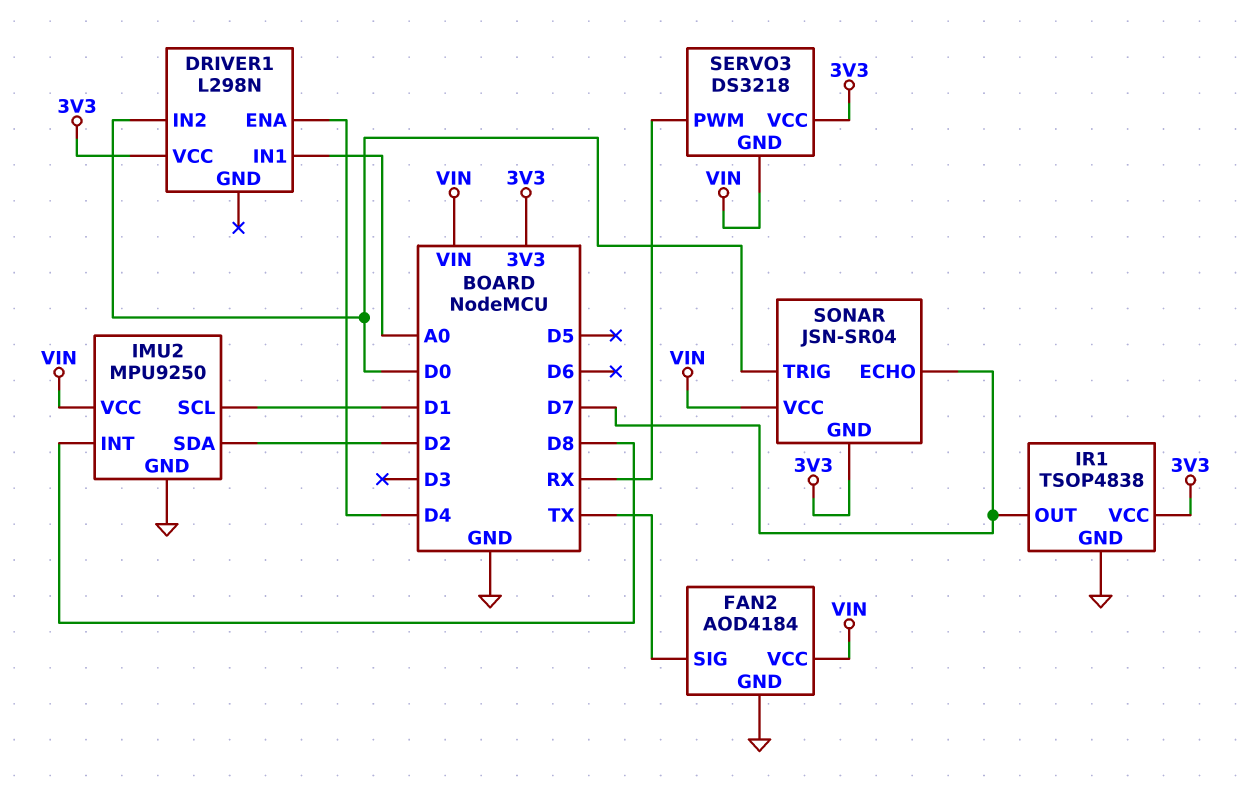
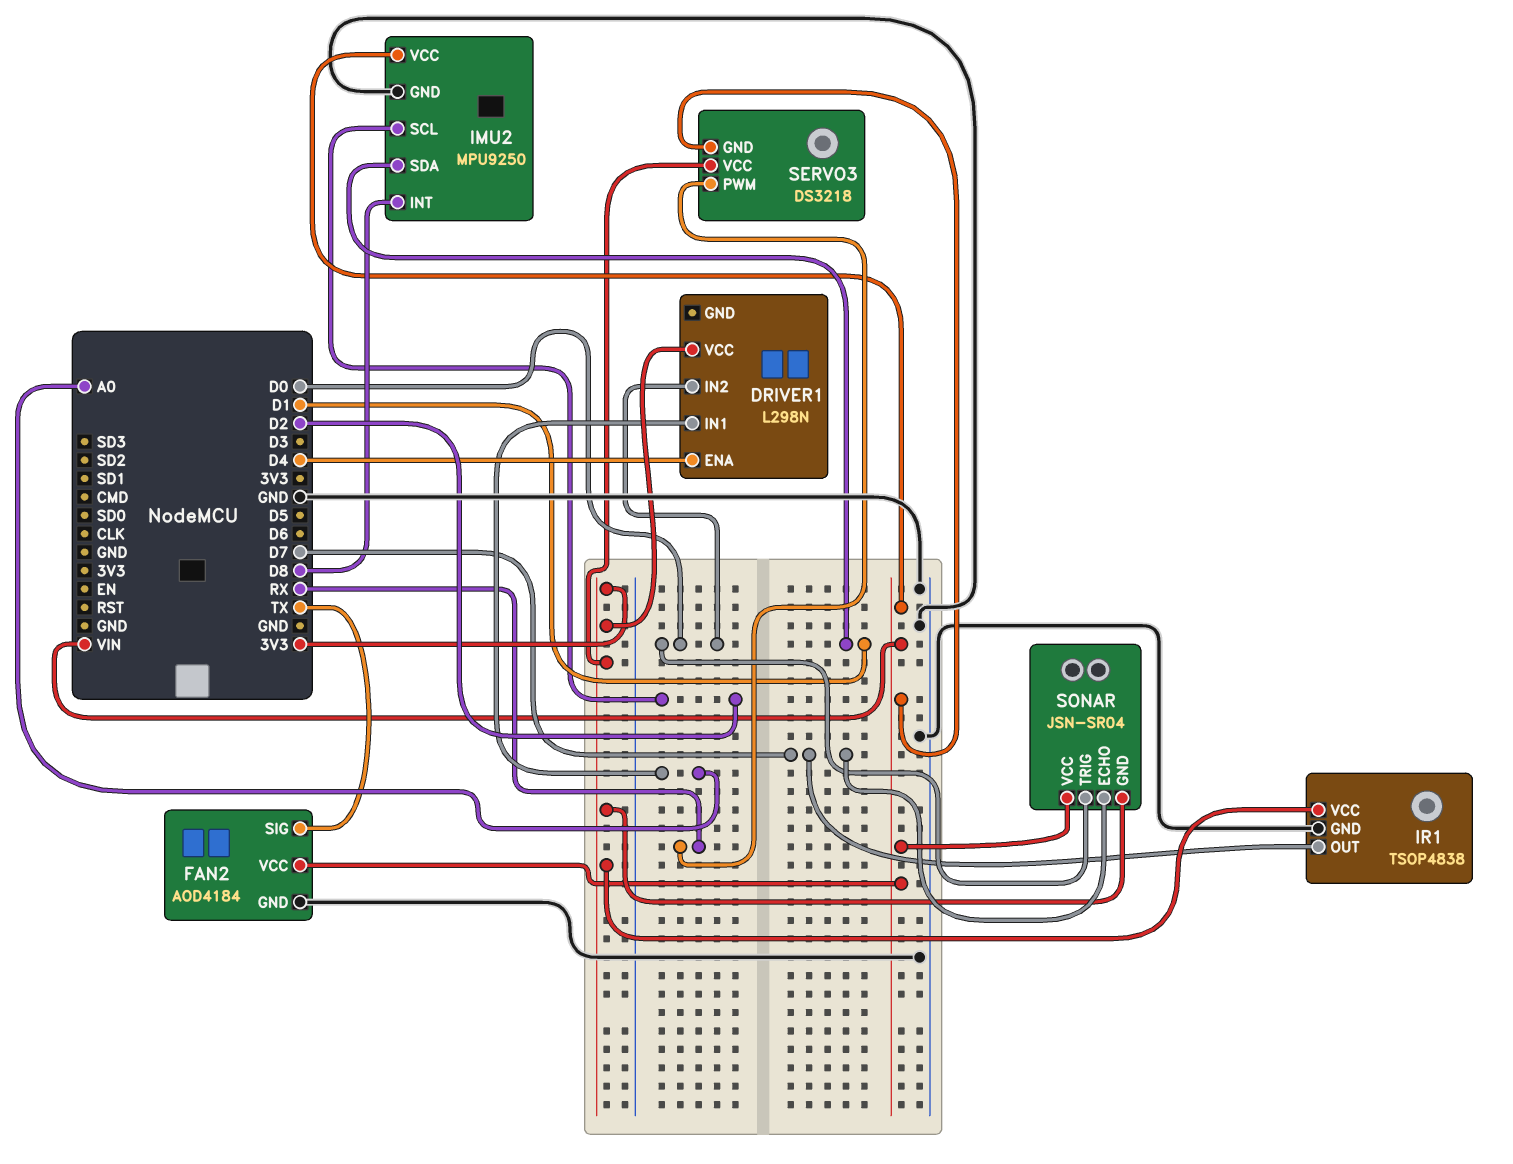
IMU2 pin SCL: D1 -> D2
IMU2 pin SDA: D2 -> D1

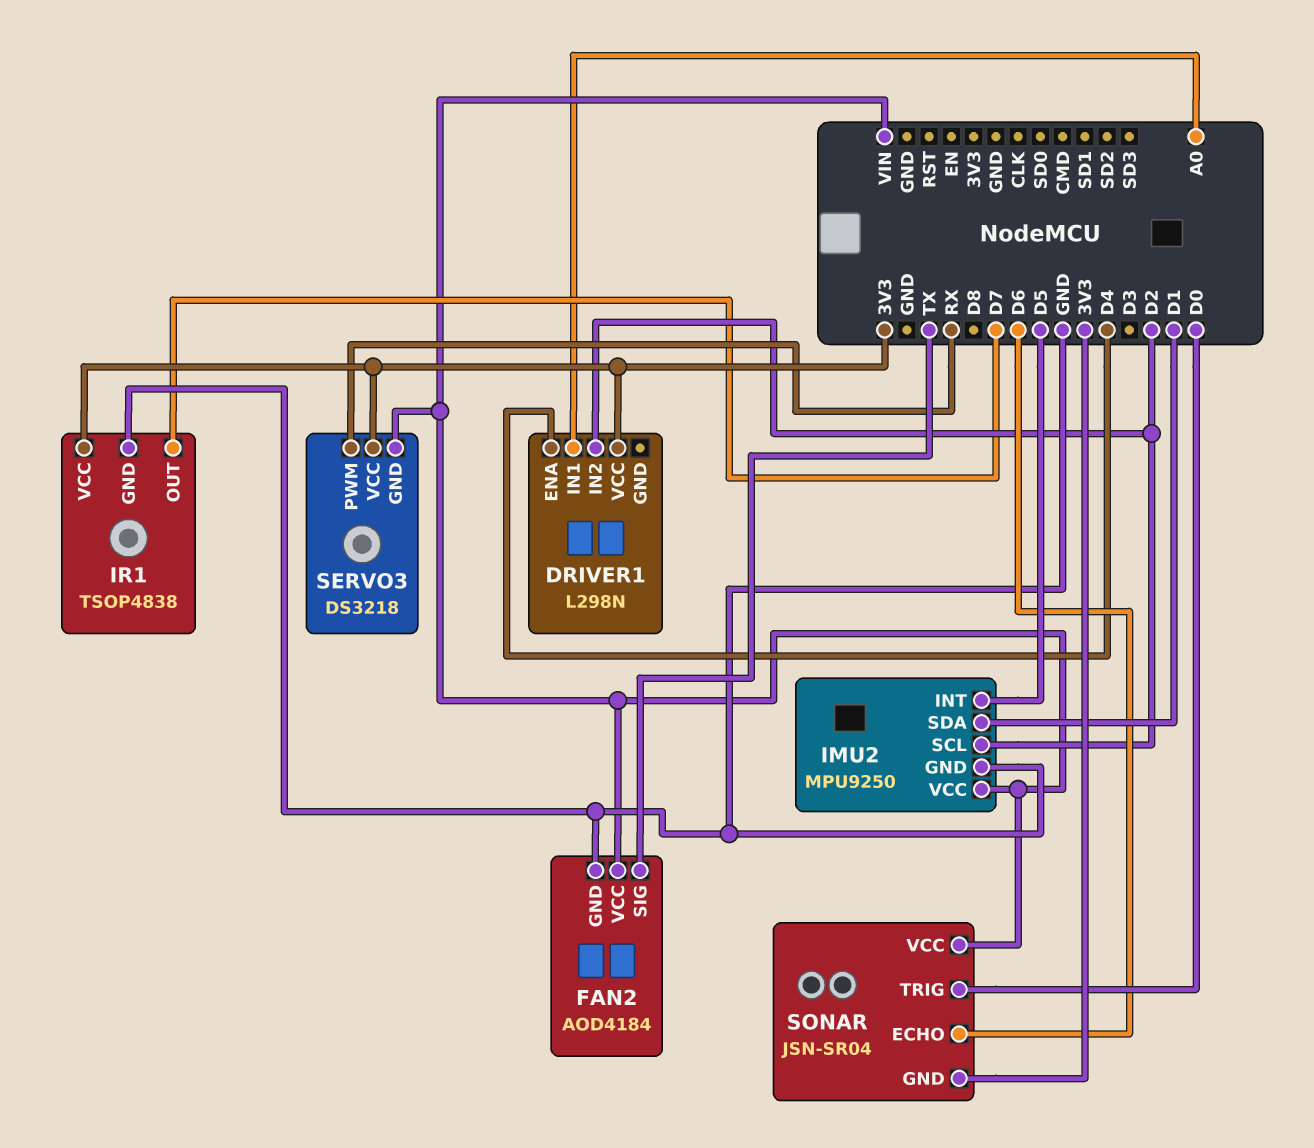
DRIVER1 pin IN2: D0 -> D2
IMU2 pin INT: D8 -> D5
SONAR pin ECHO: D7 -> D6

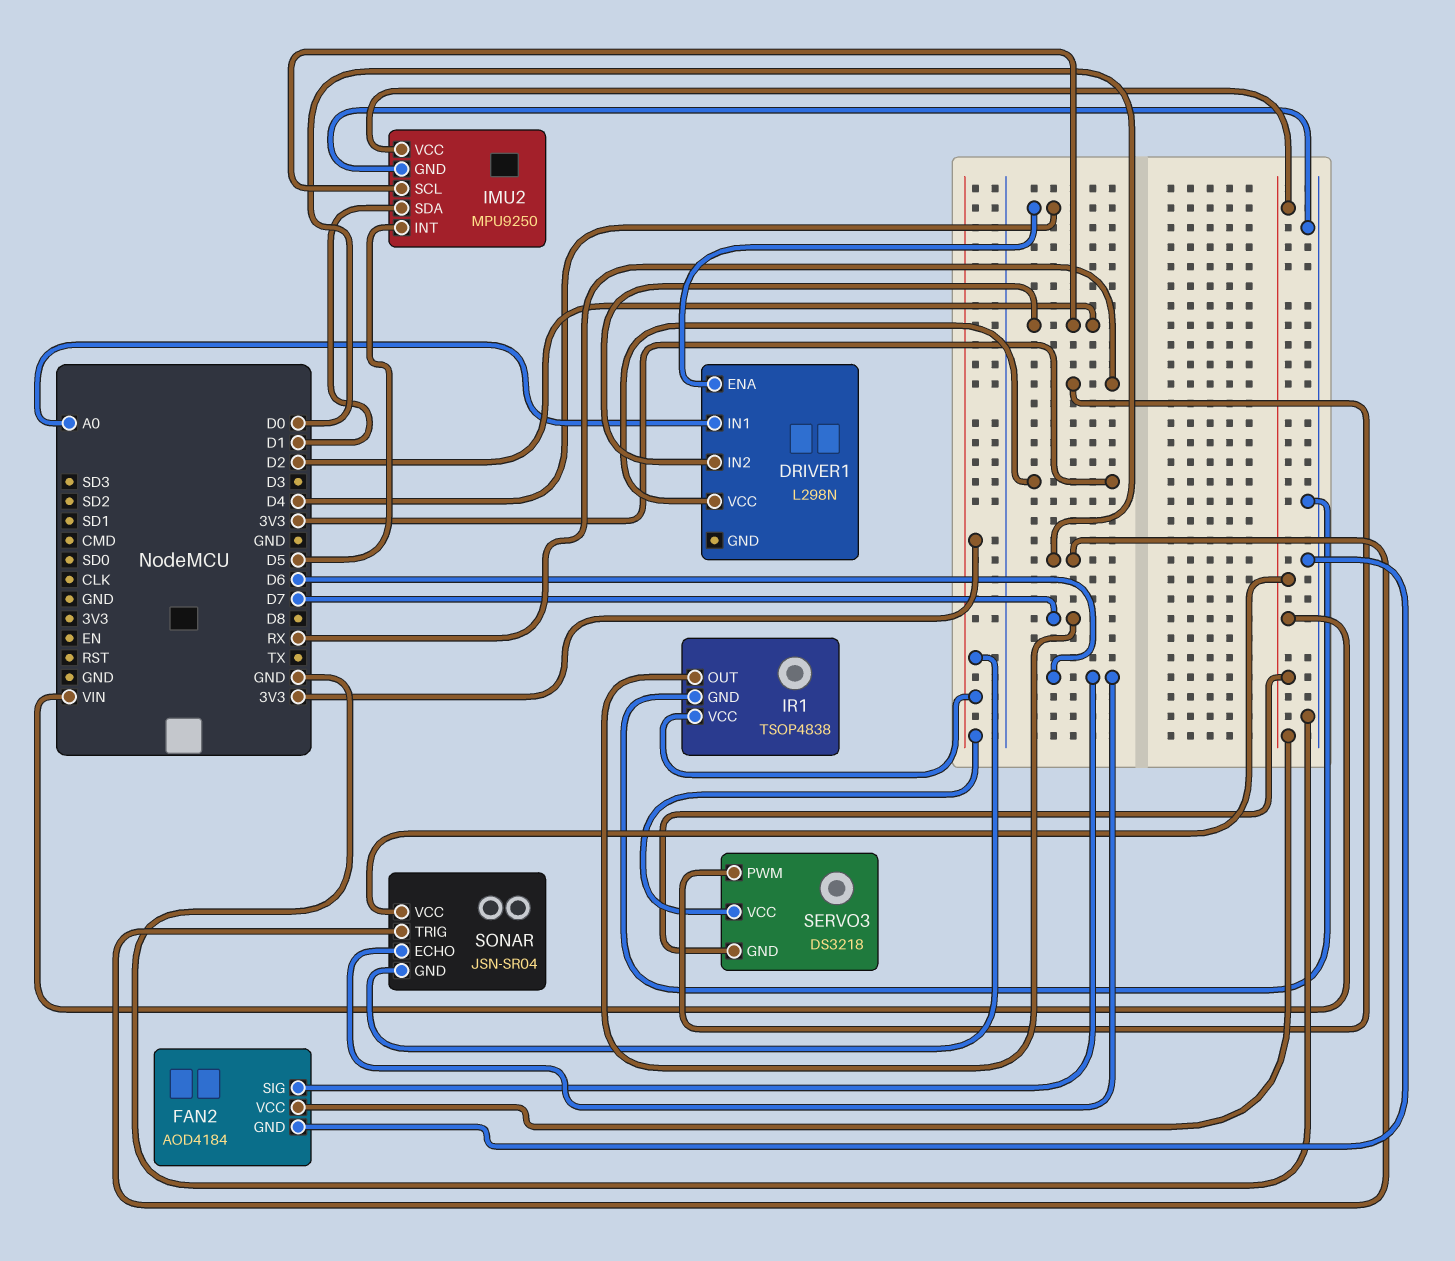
FAN2 pin SIG: TX -> D6

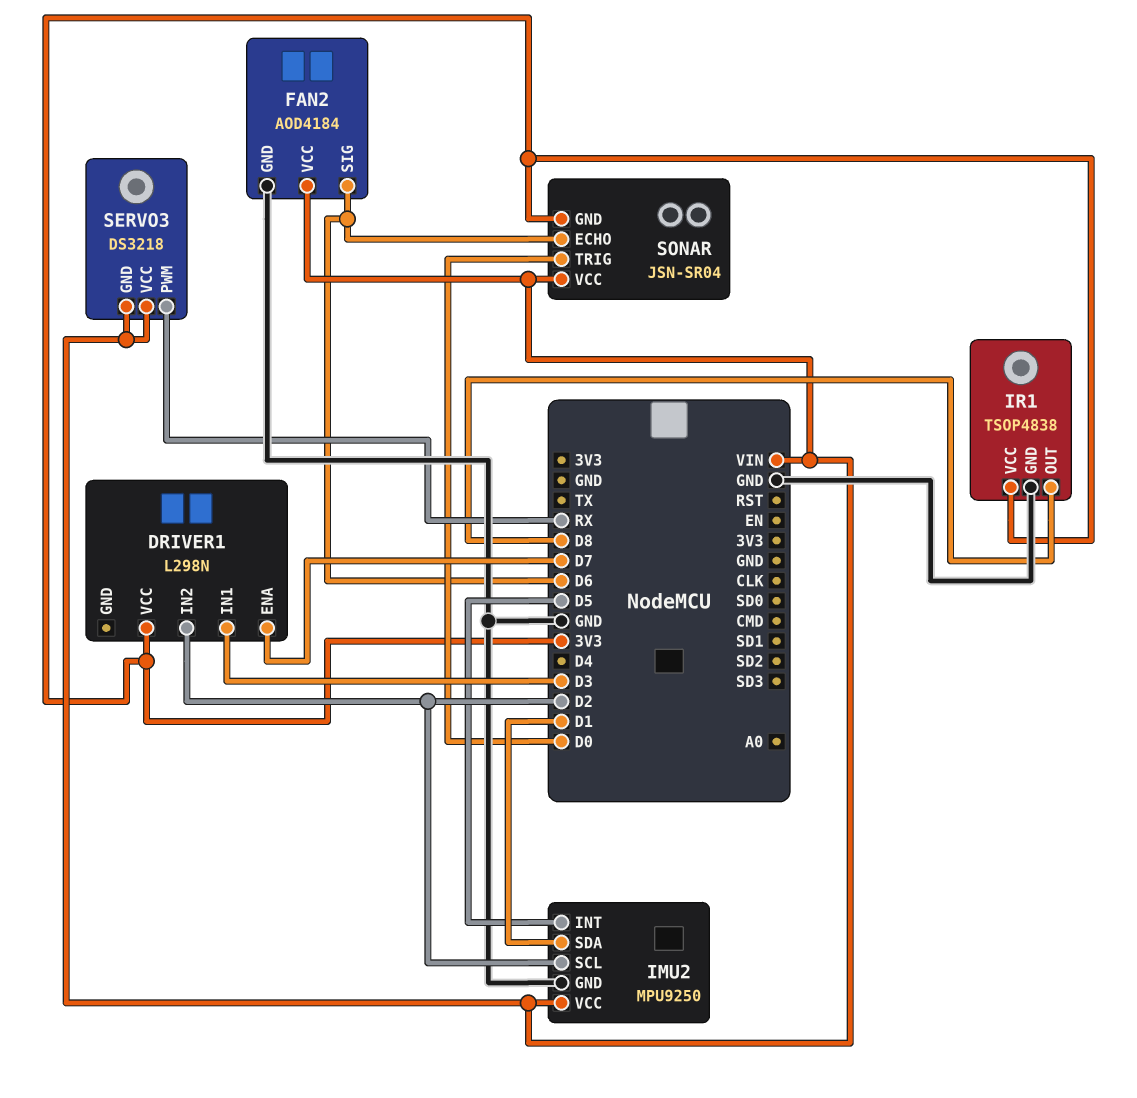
DRIVER1 pin ENA: D4 -> D7
DRIVER1 pin IN1: A0 -> D3
IR1 pin OUT: D7 -> D8
SERVO3 pin VCC: 3V3 -> VIN

